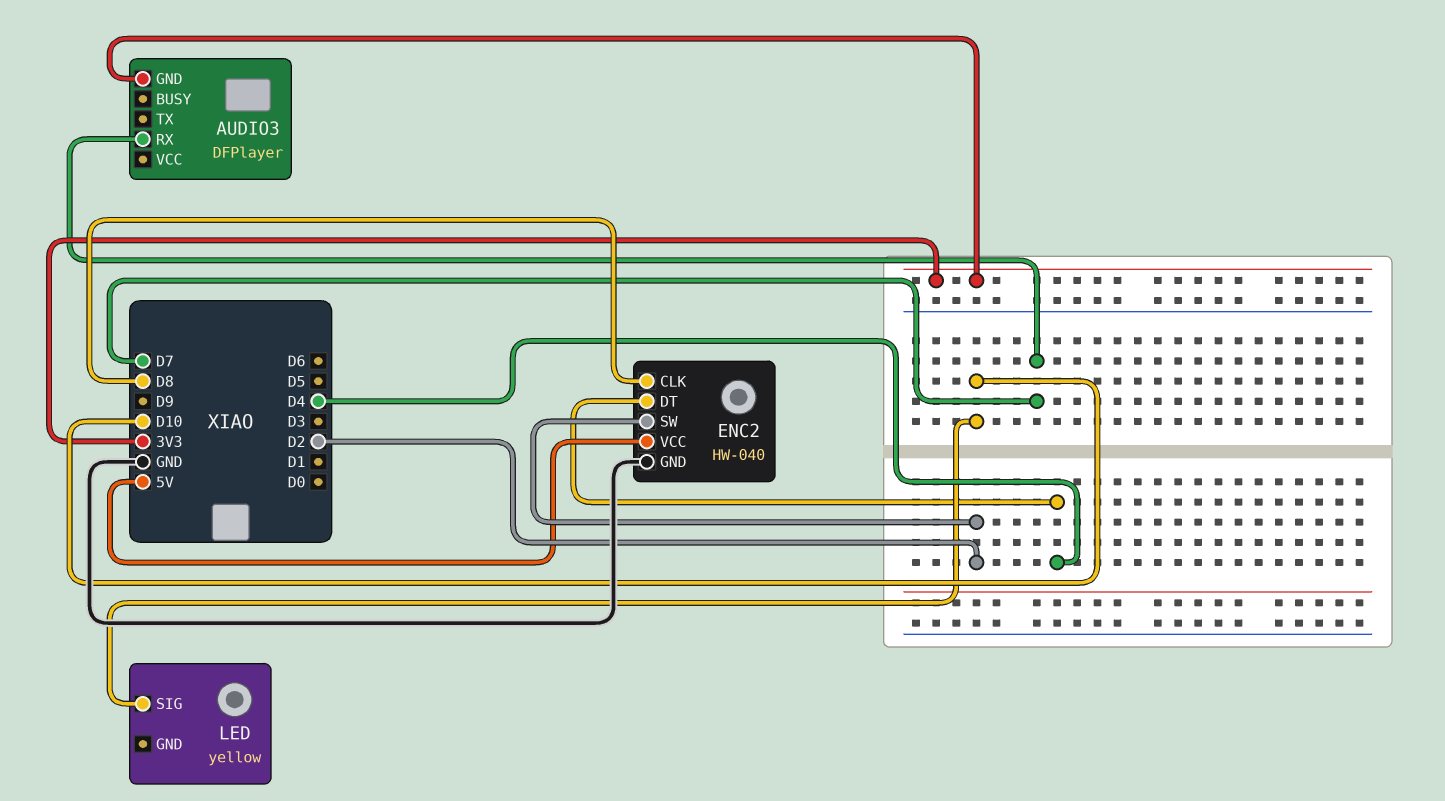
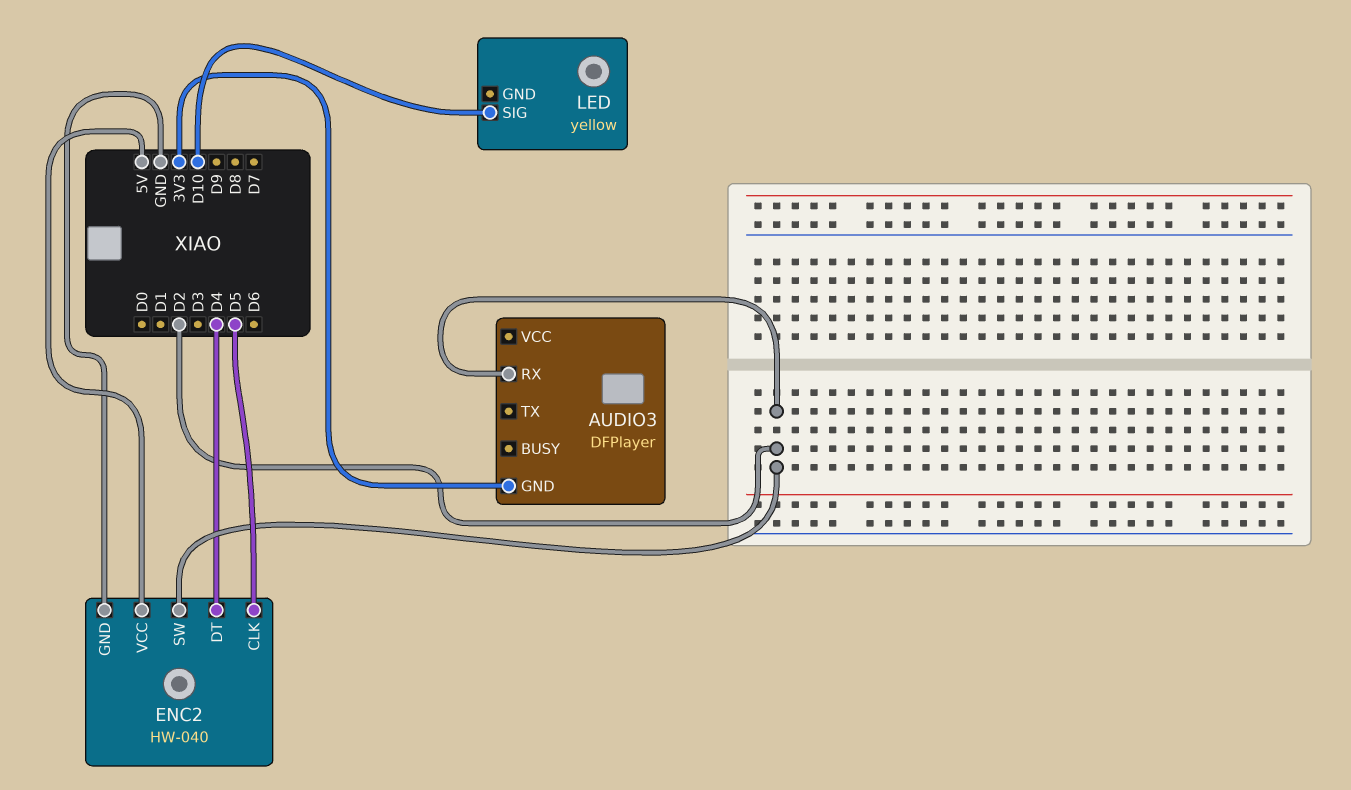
AUDIO3 pin RX: D7 -> D2
ENC2 pin CLK: D8 -> D5

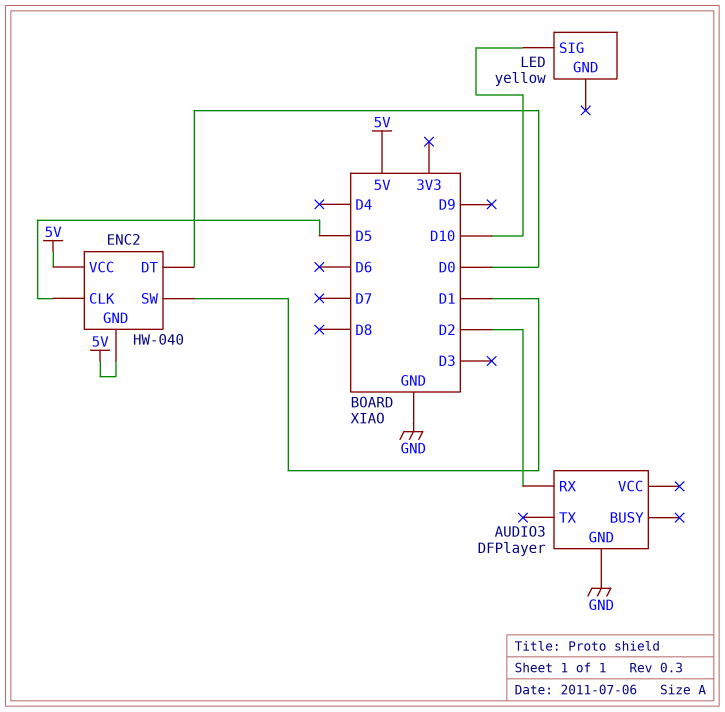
AUDIO3 pin GND: 3V3 -> GND
ENC2 pin DT: D4 -> D0
ENC2 pin GND: GND -> 5V
ENC2 pin SW: D2 -> D1

